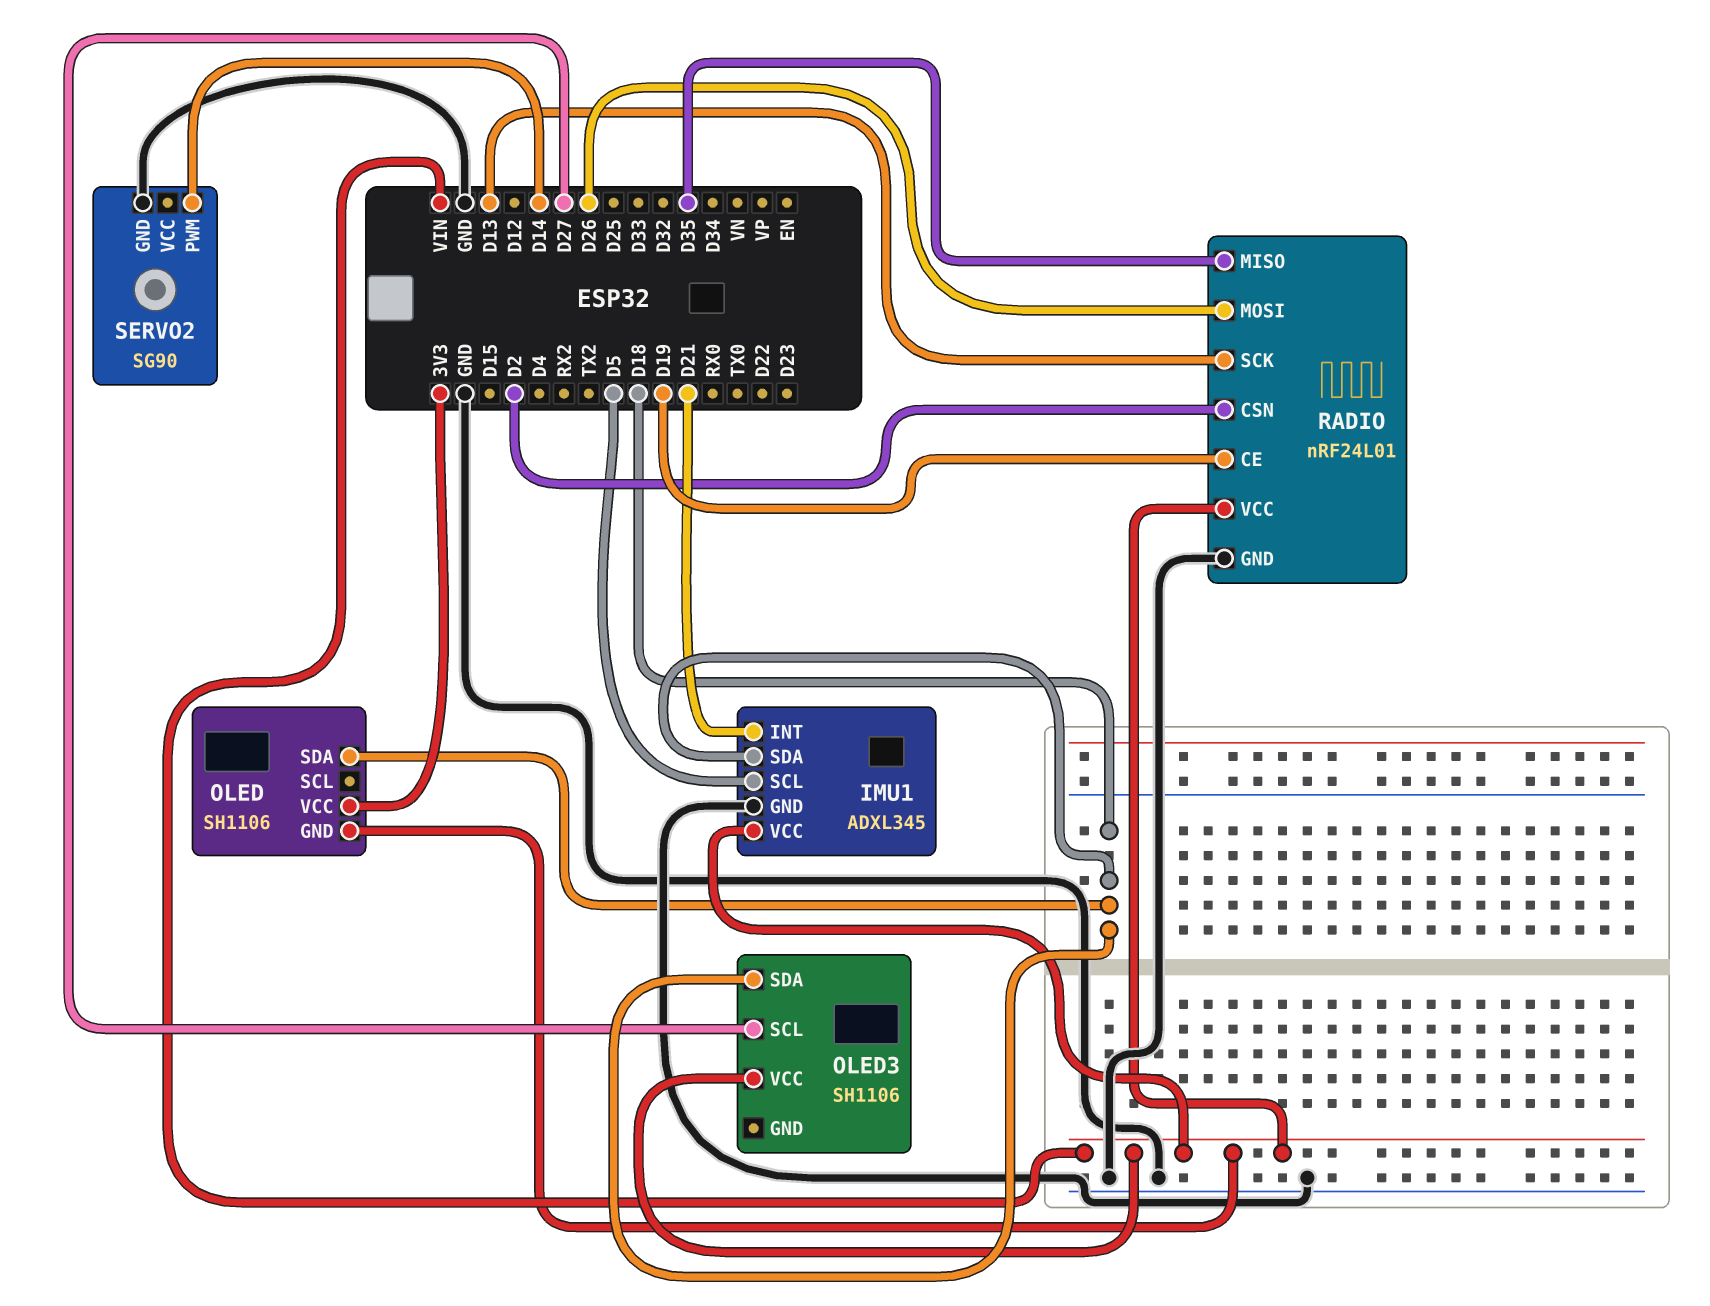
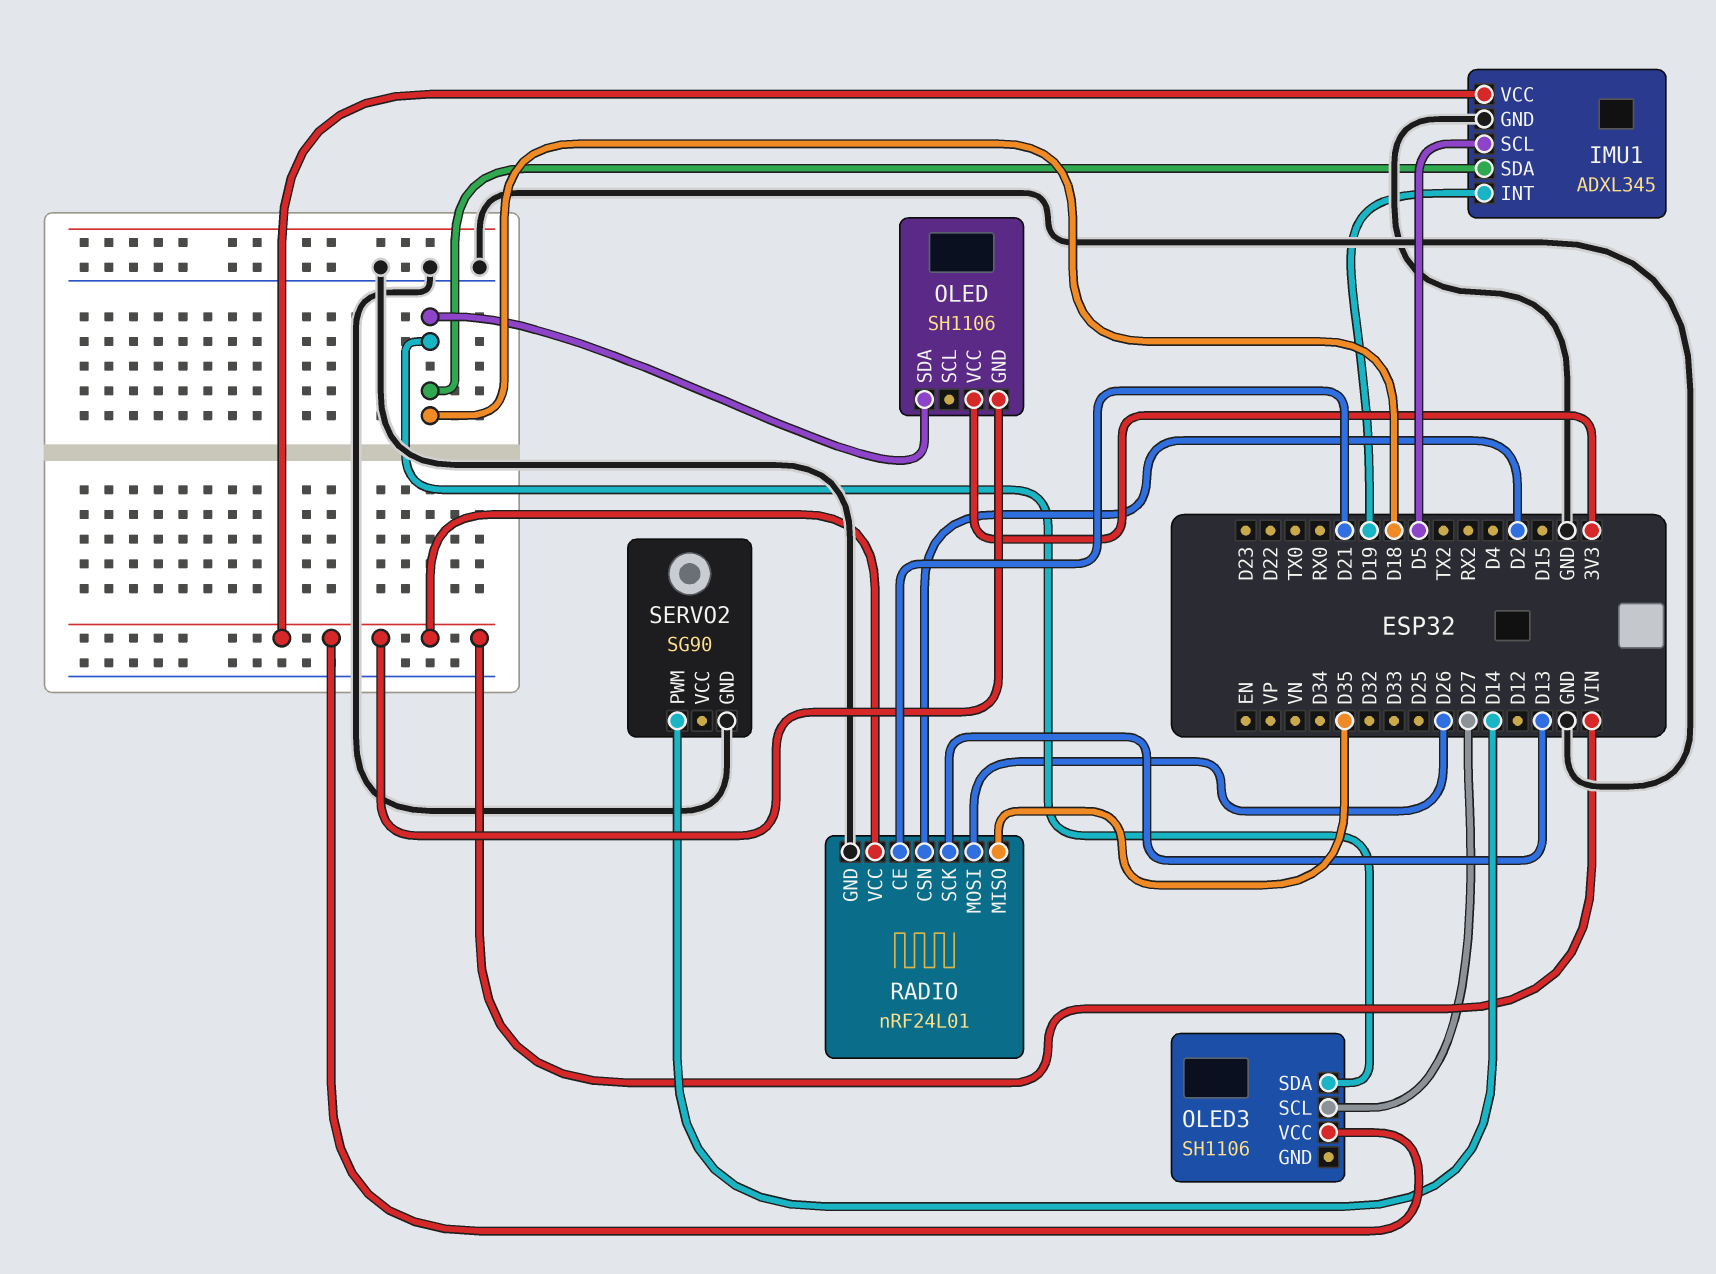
IMU1 pin INT: D21 -> D19
RADIO pin CE: D19 -> D21

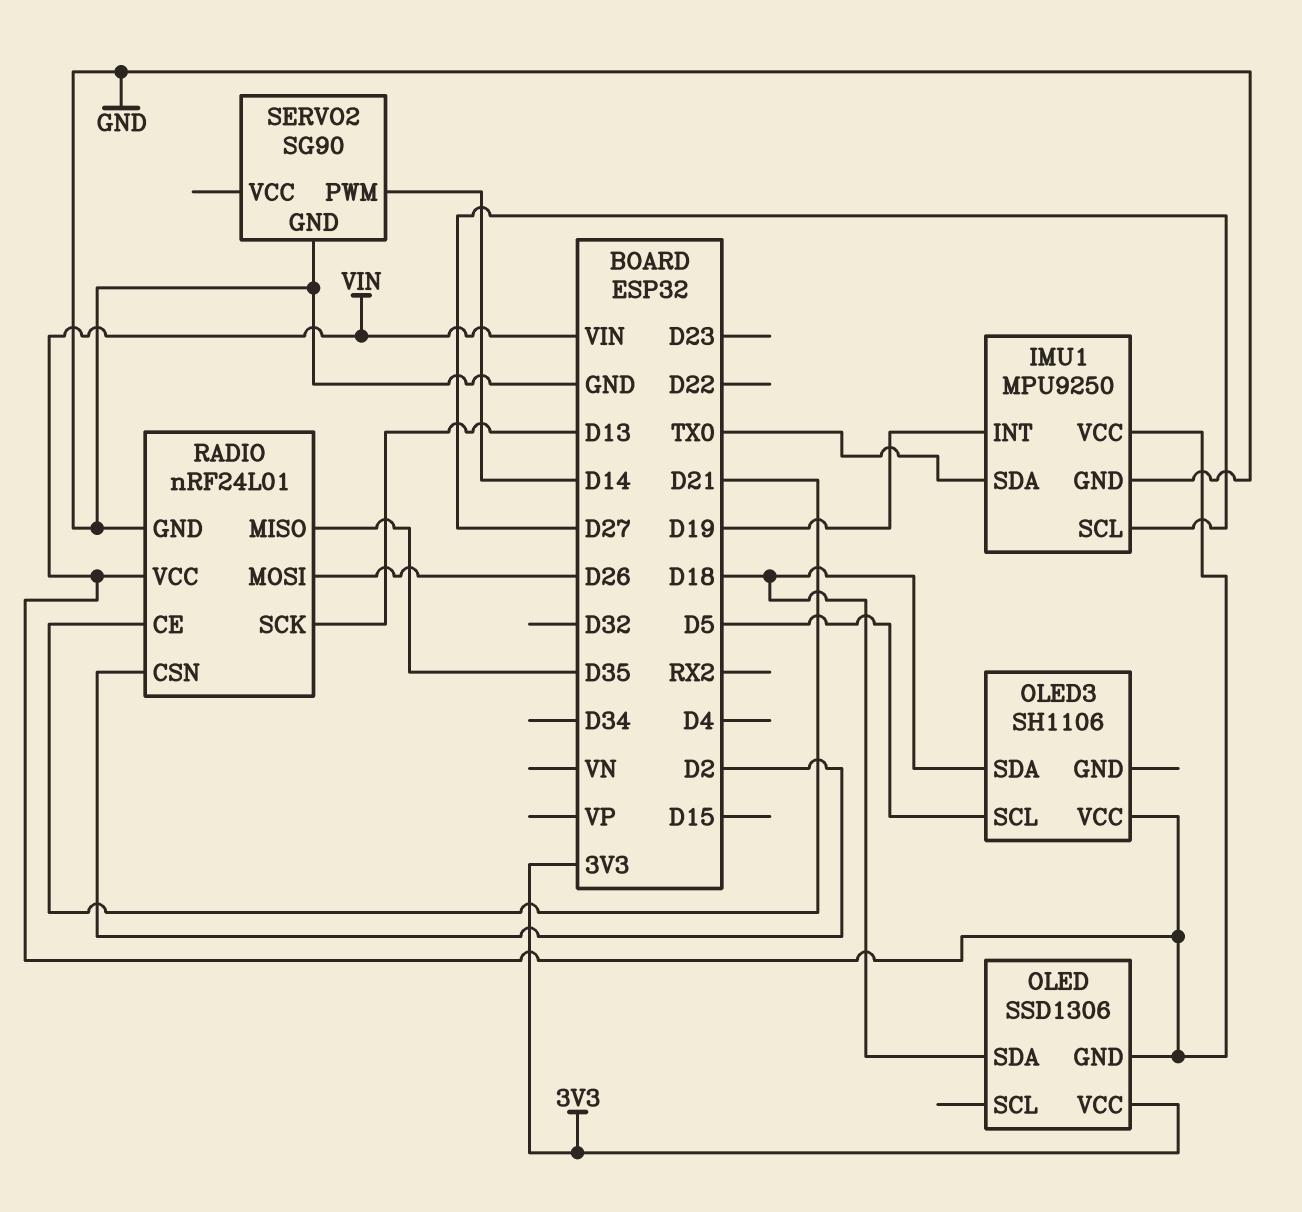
IMU1: ADXL345 -> MPU9250
IMU1 pin SCL: D5 -> D27
IMU1 pin SDA: D18 -> TX0
OLED: SH1106 -> SSD1306
OLED3 pin SCL: D27 -> D5

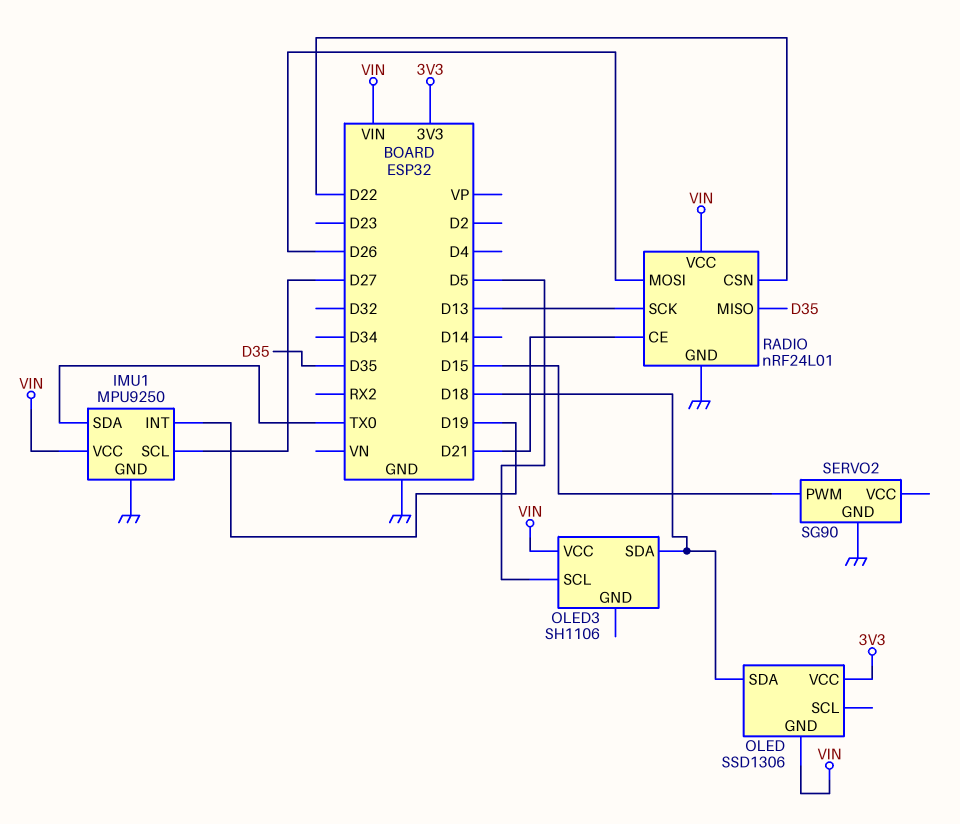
RADIO pin CSN: D2 -> D22
SERVO2 pin PWM: D14 -> D15

